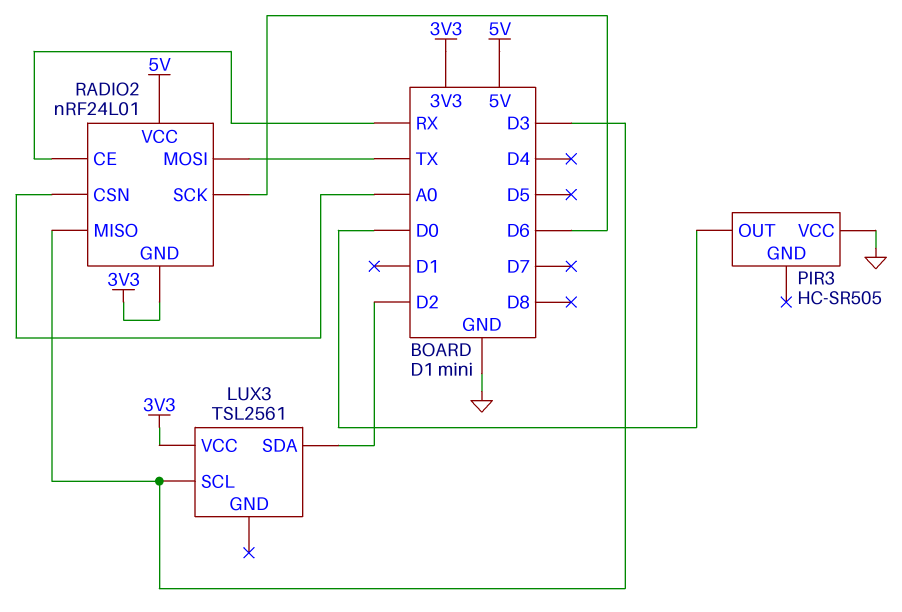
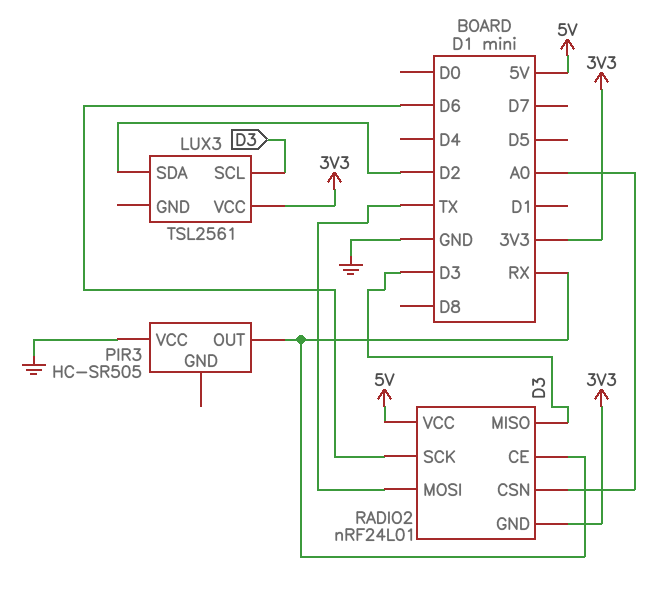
PIR3 pin OUT: D0 -> RX

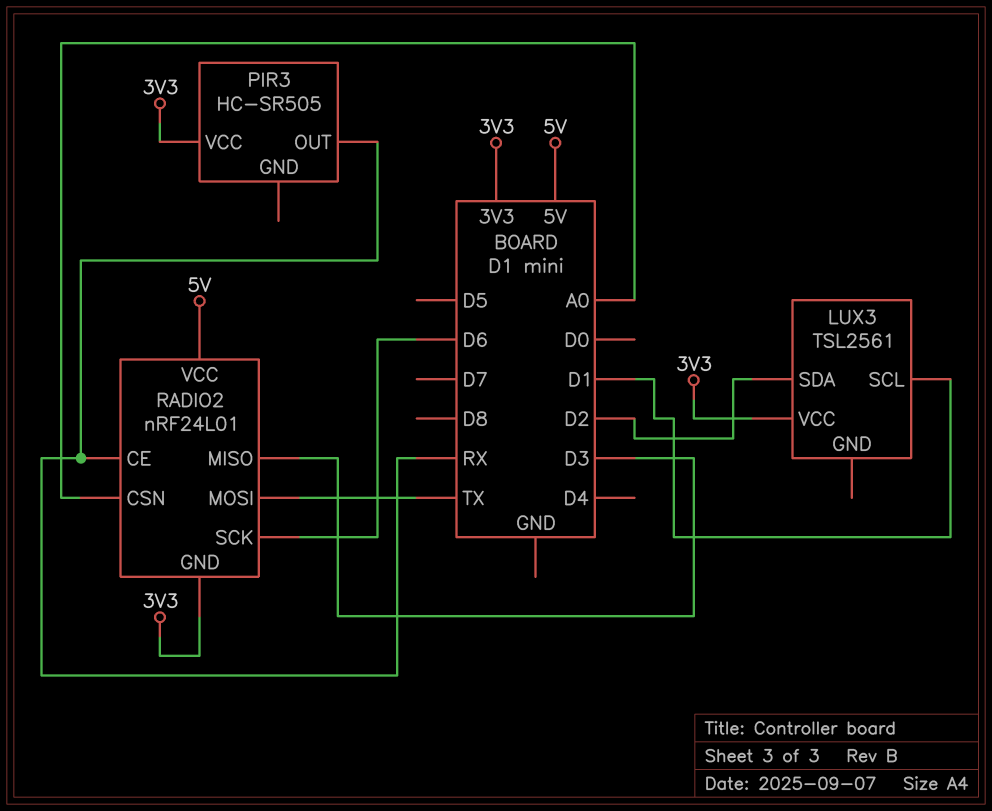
LUX3 pin SCL: D3 -> D1
PIR3 pin VCC: GND -> 3V3

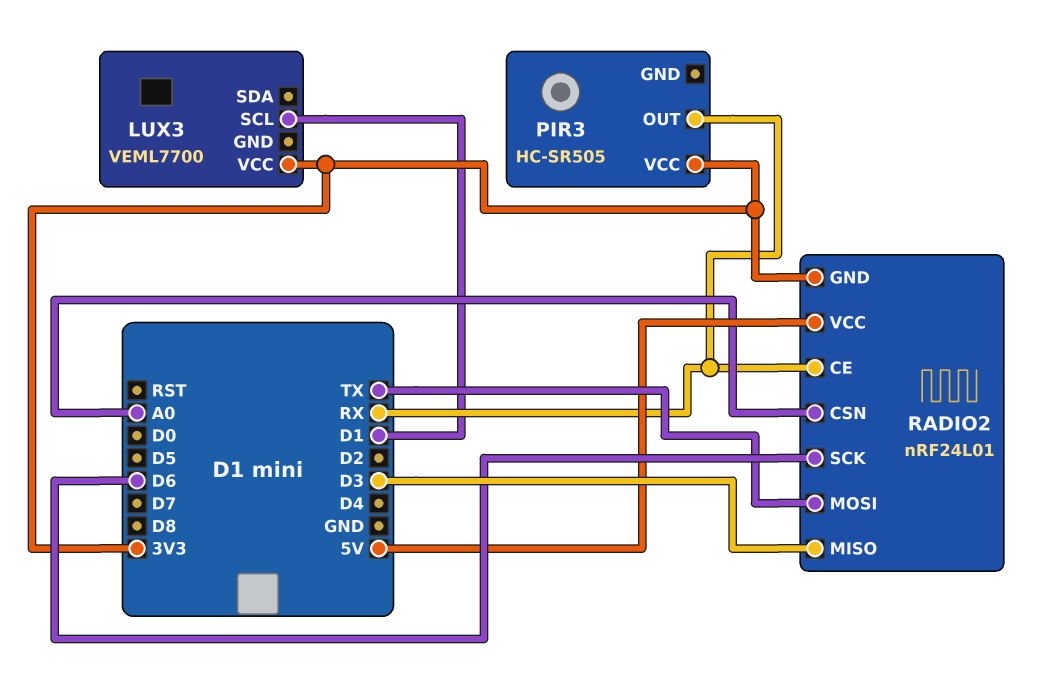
LUX3: TSL2561 -> VEML7700
LUX3 pin SDA: D2 -> none

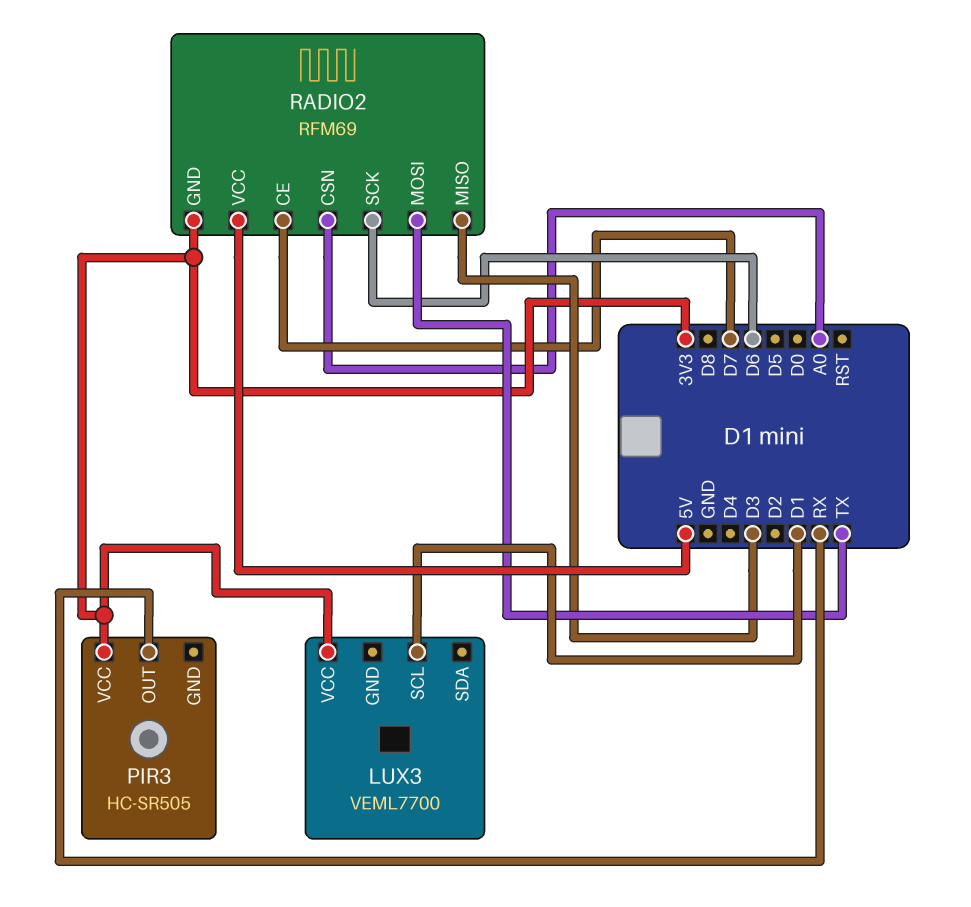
RADIO2: nRF24L01 -> RFM69
RADIO2 pin CE: RX -> D7

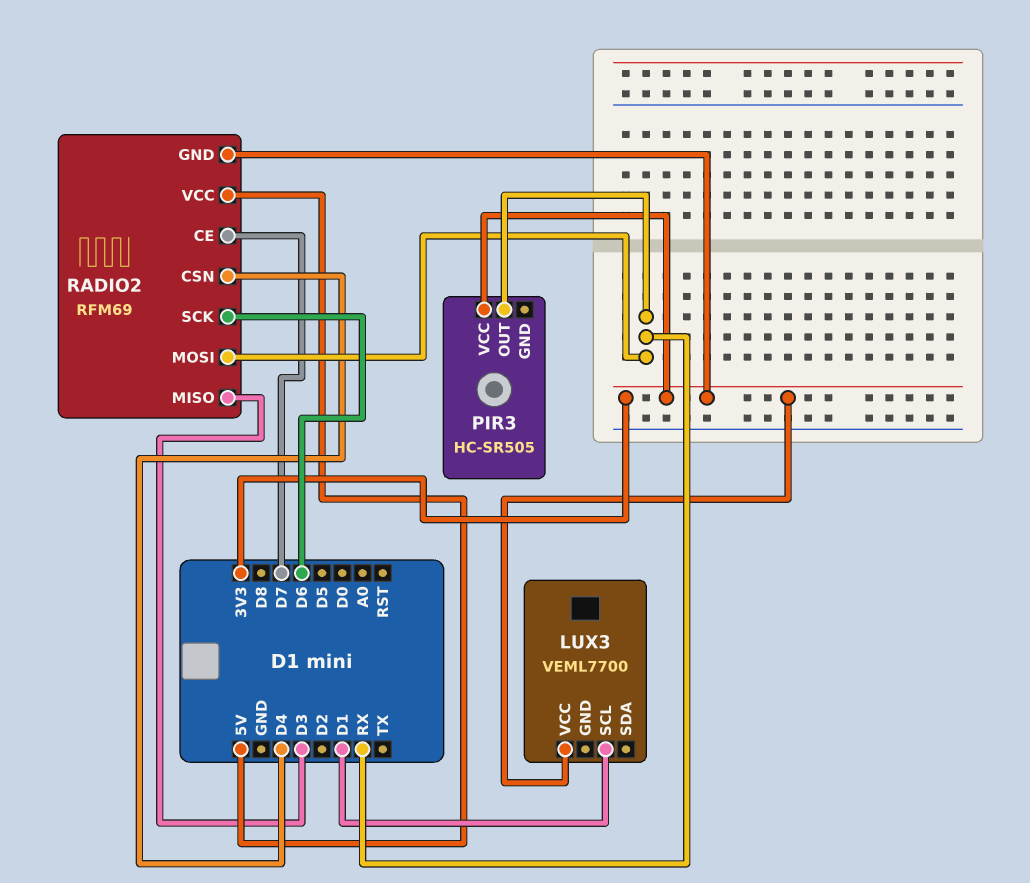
RADIO2 pin CSN: A0 -> D4
RADIO2 pin MOSI: TX -> RX

